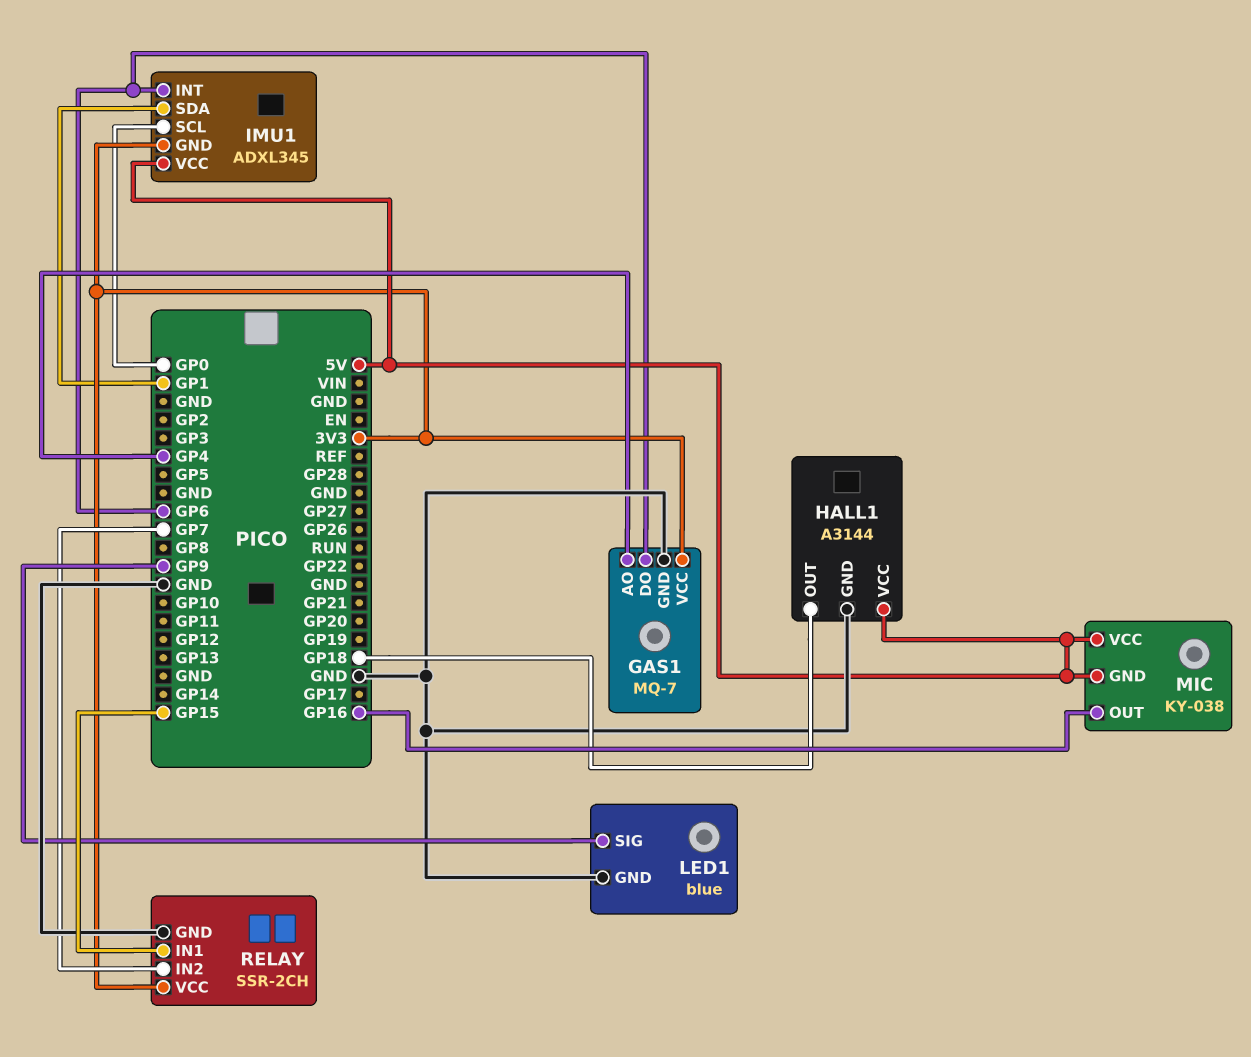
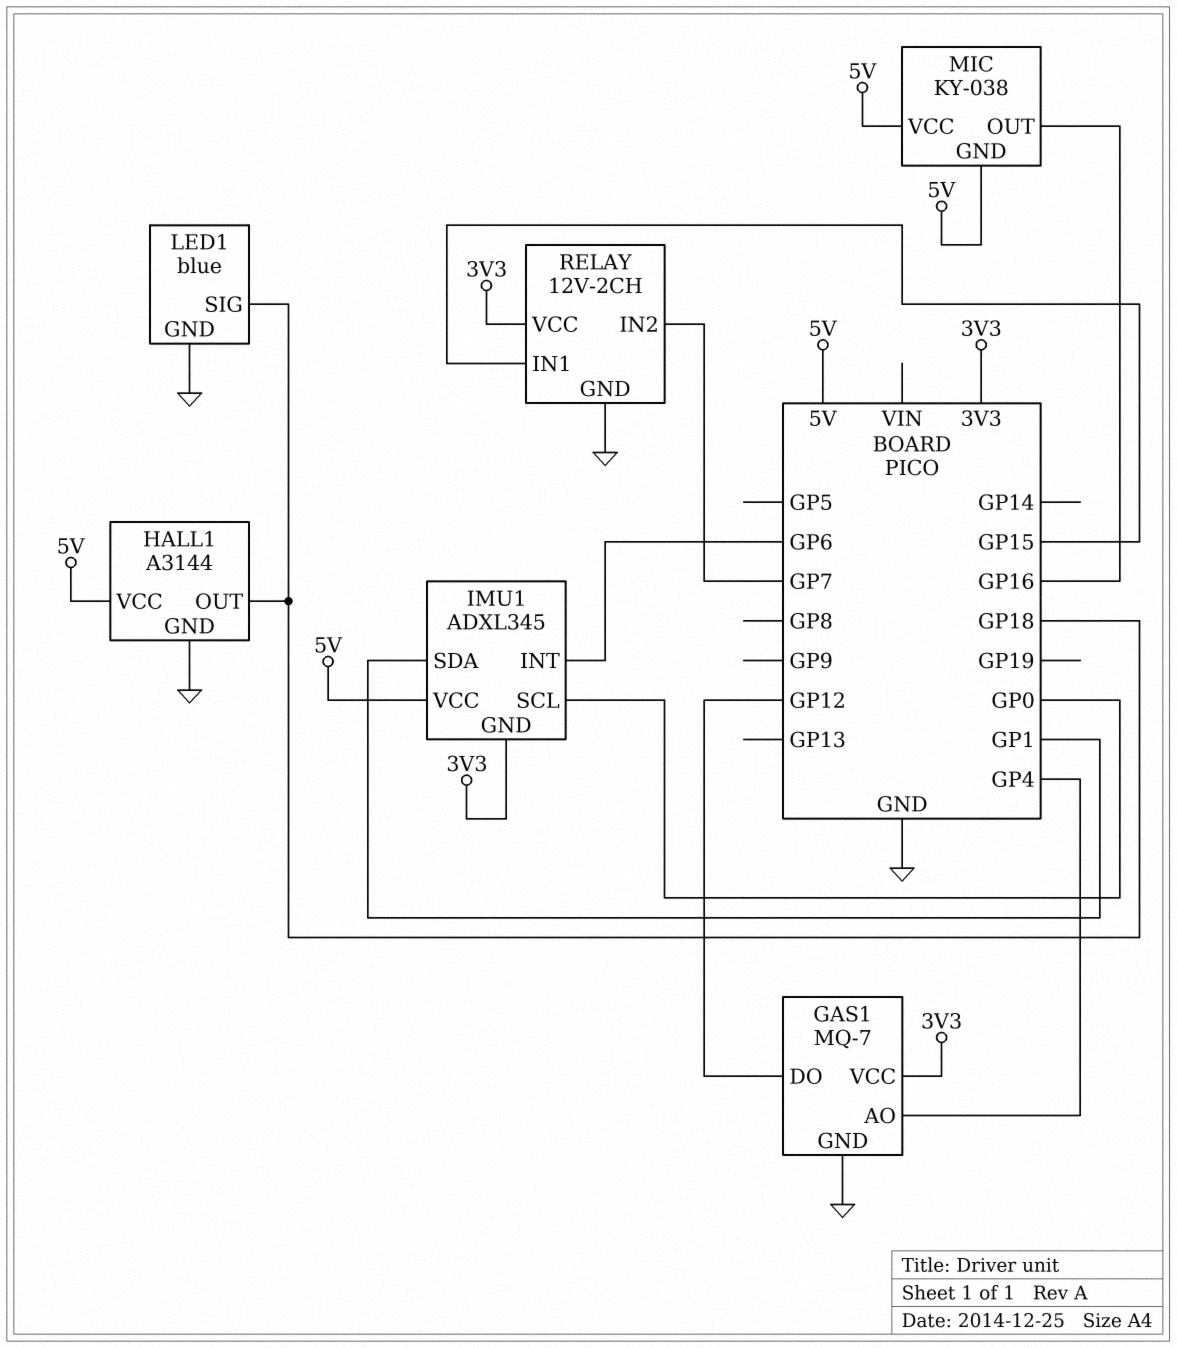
GAS1 pin DO: GP6 -> GP12
LED1 pin SIG: GP9 -> GP18
RELAY: SSR-2CH -> 12V-2CH

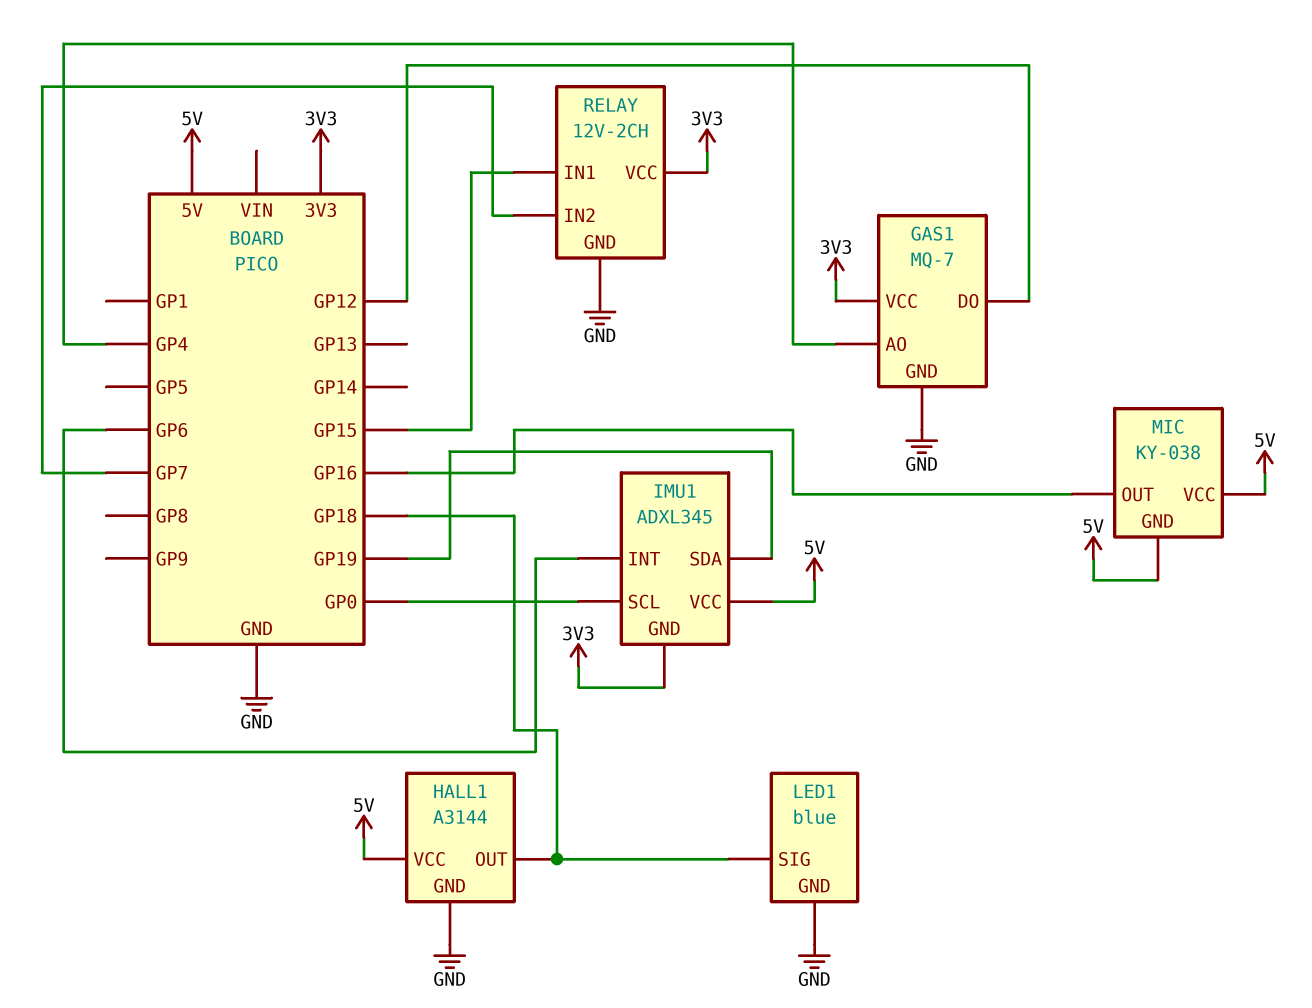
IMU1 pin SDA: GP1 -> GP19

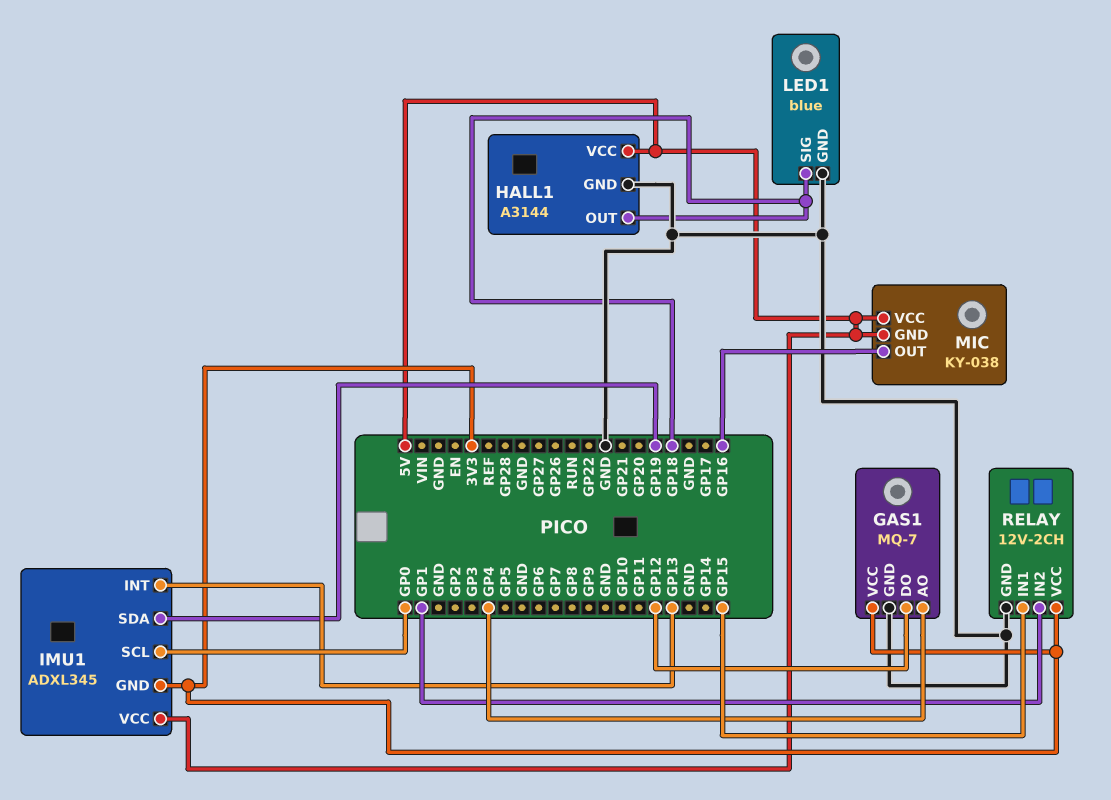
IMU1 pin INT: GP6 -> GP13
RELAY pin IN2: GP7 -> GP1

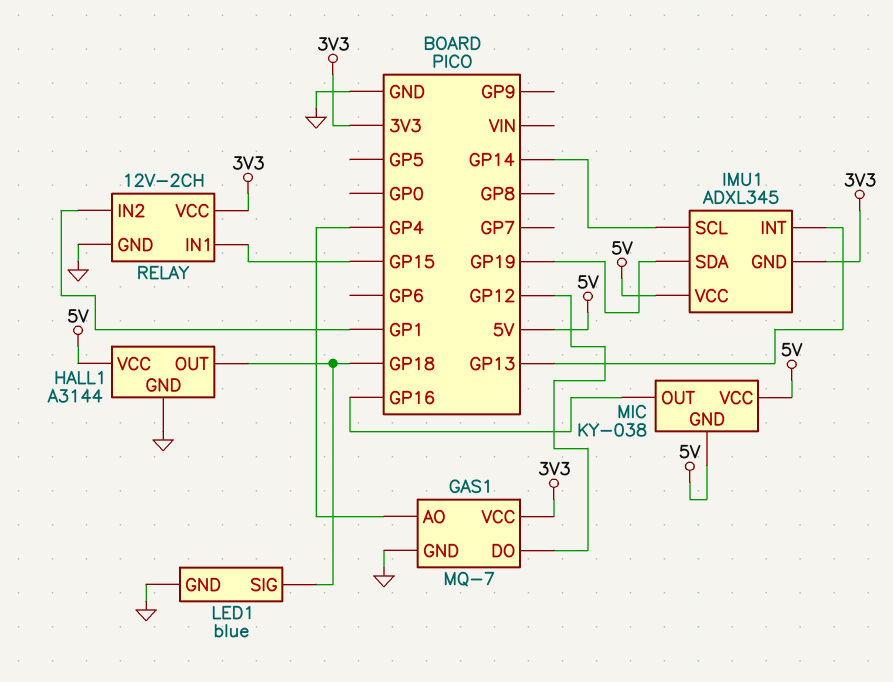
IMU1 pin SCL: GP0 -> GP14

